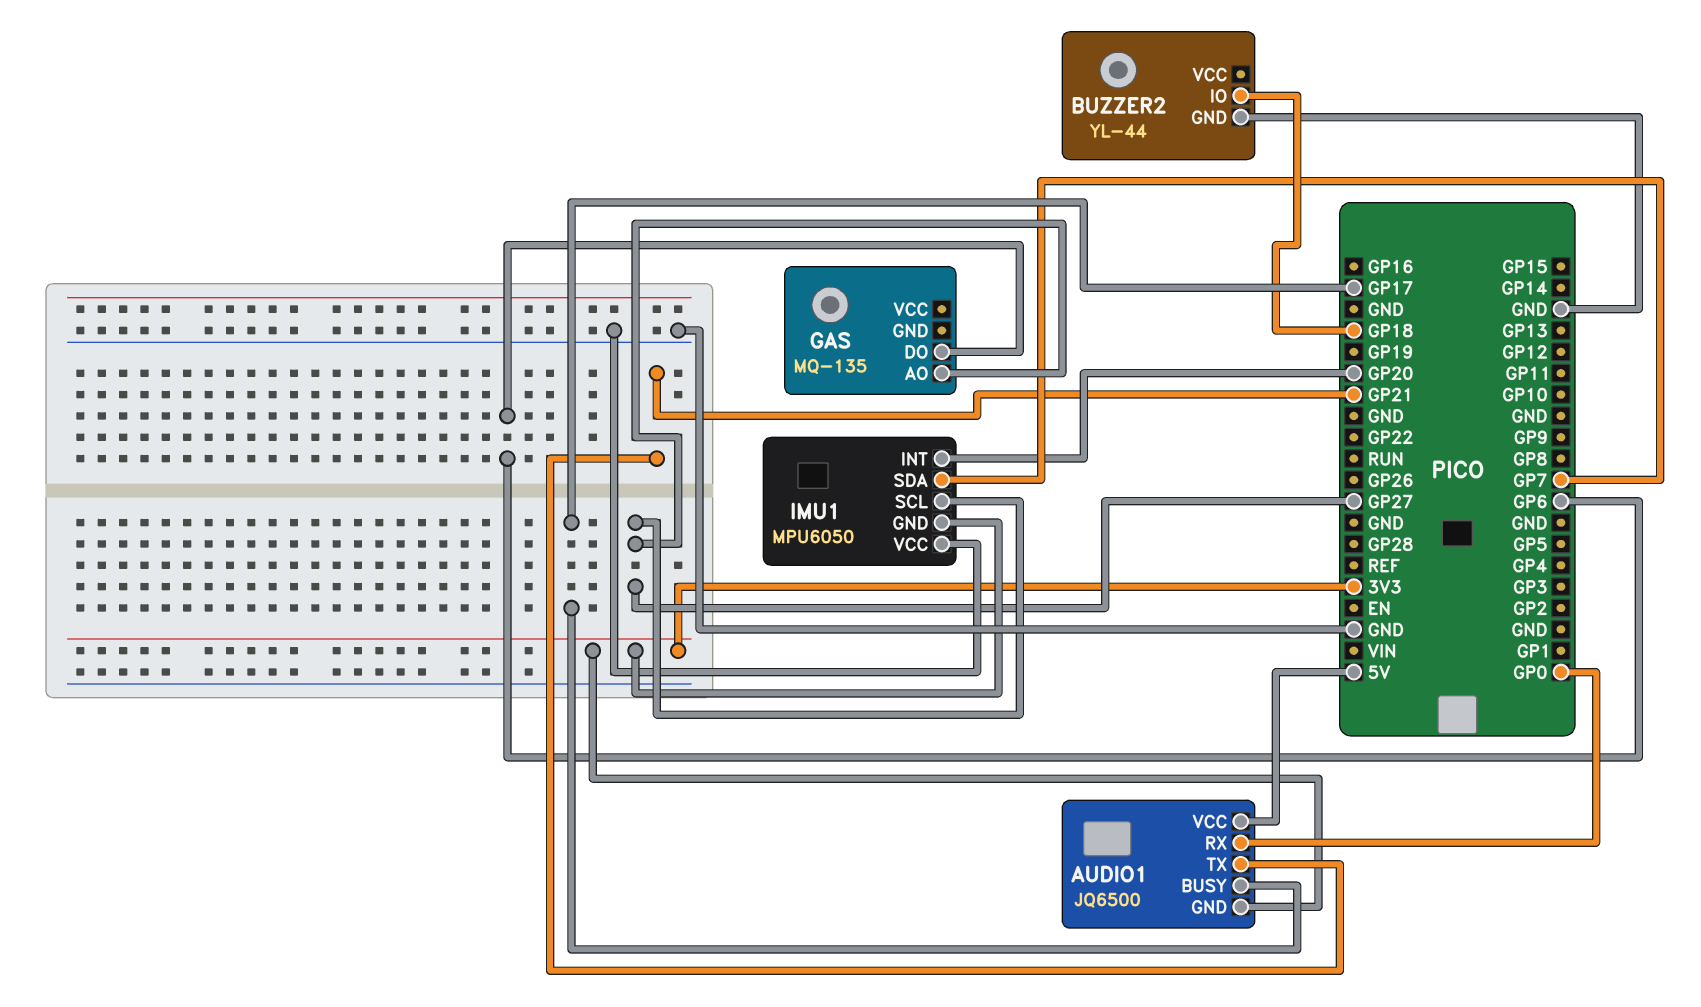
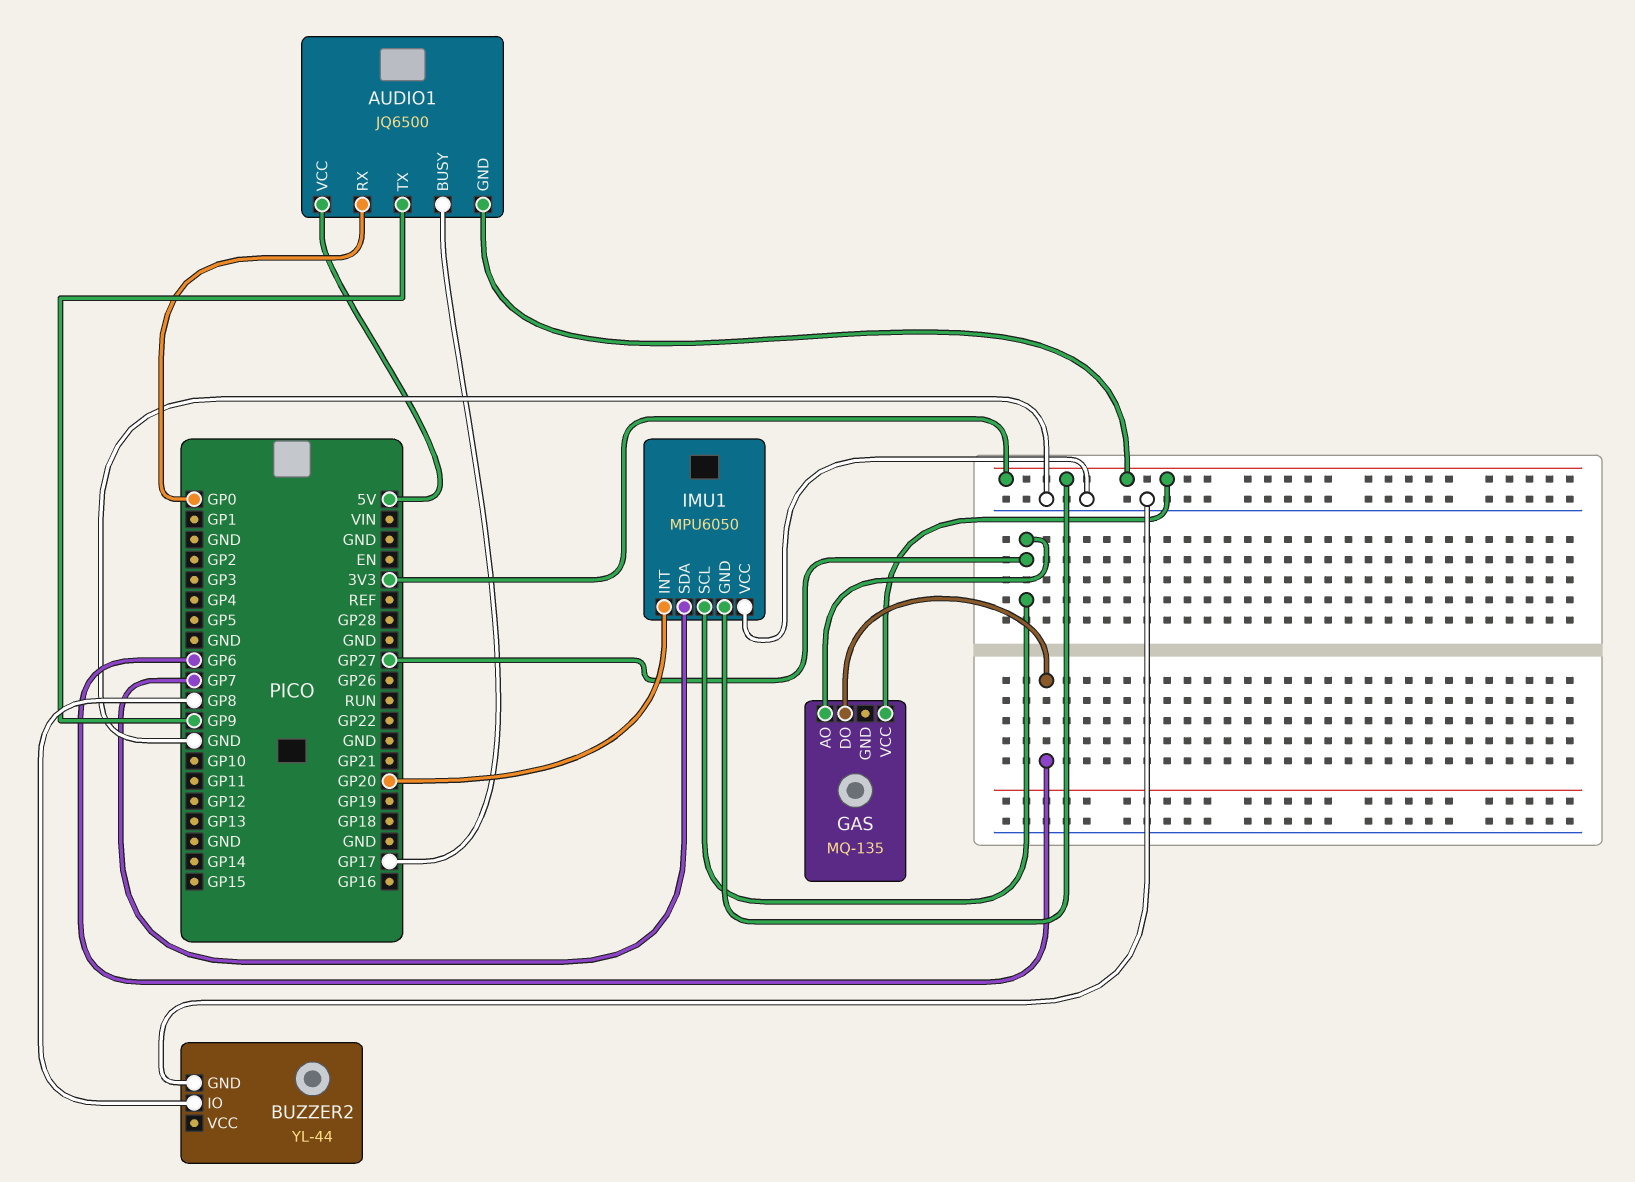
AUDIO1 pin TX: GP21 -> GP9
BUZZER2 pin IO: GP18 -> GP8
GAS pin VCC: none -> 3V3

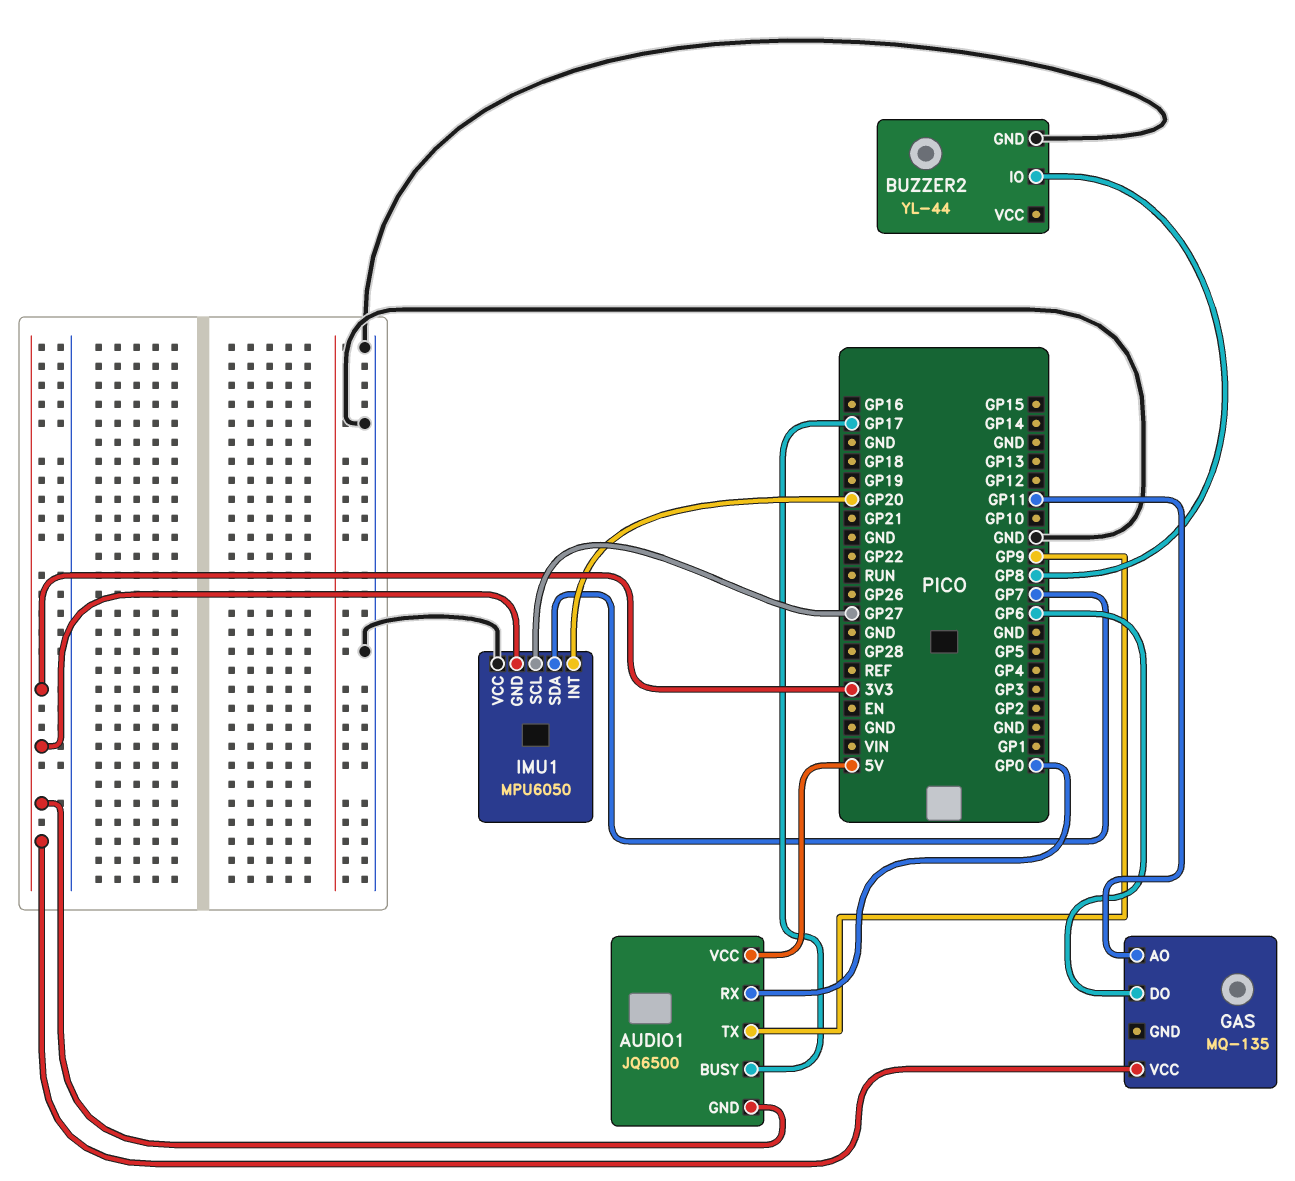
GAS pin AO: GP27 -> GP11

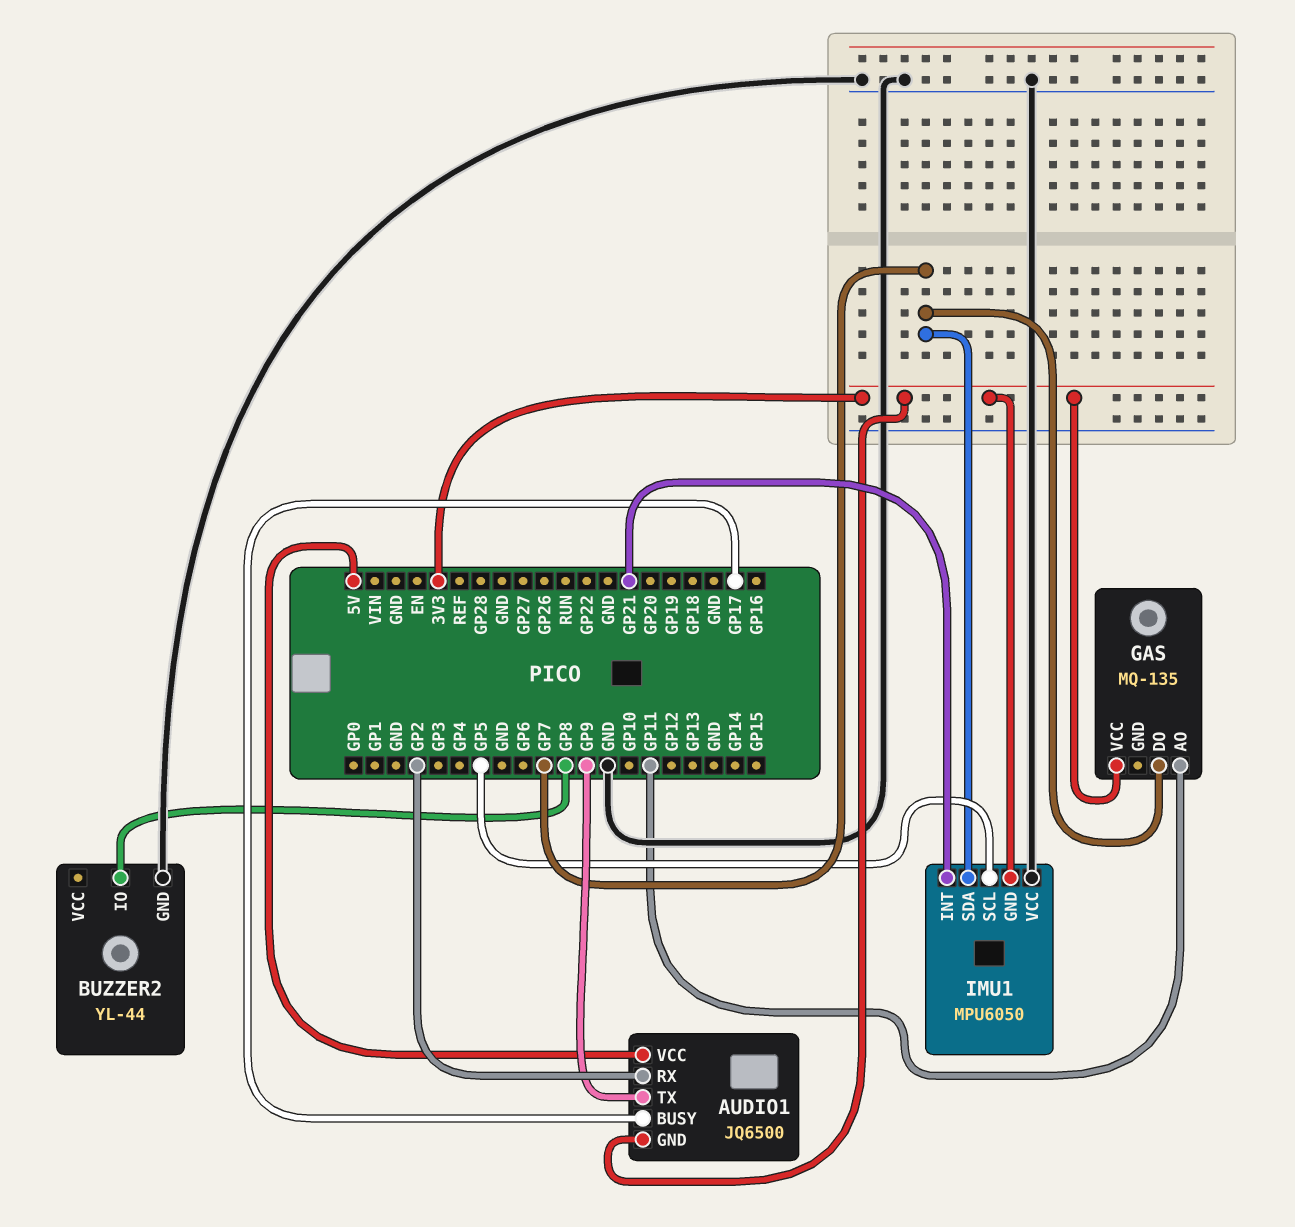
AUDIO1 pin RX: GP0 -> GP2
GAS pin DO: GP6 -> GP7
IMU1 pin INT: GP20 -> GP21
IMU1 pin SCL: GP27 -> GP5

